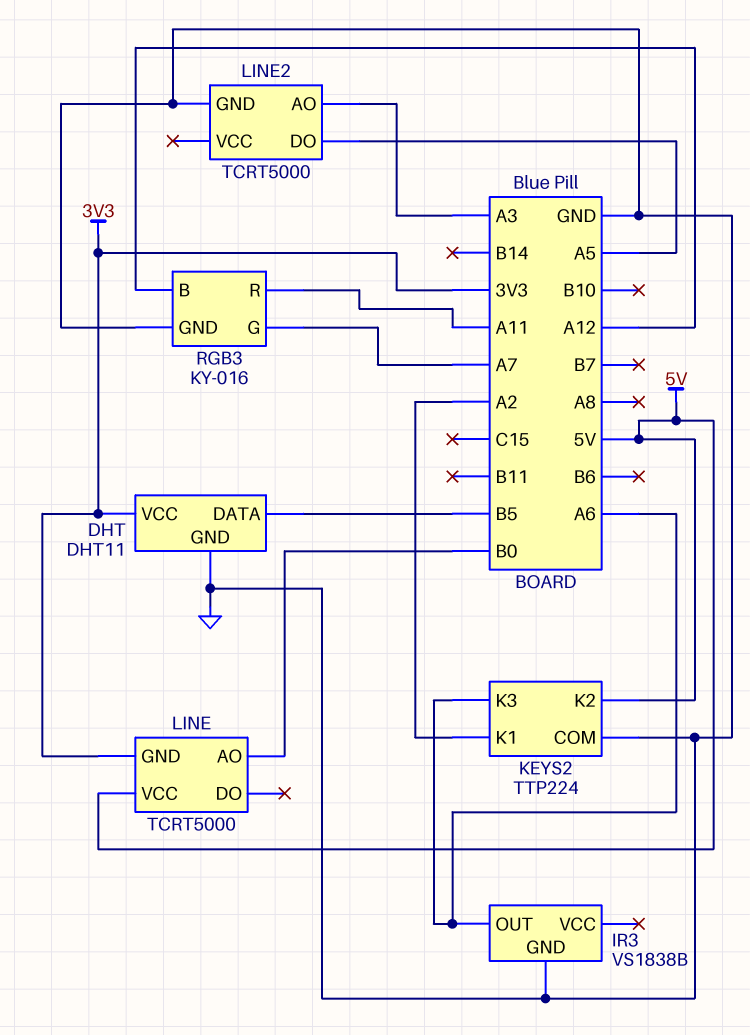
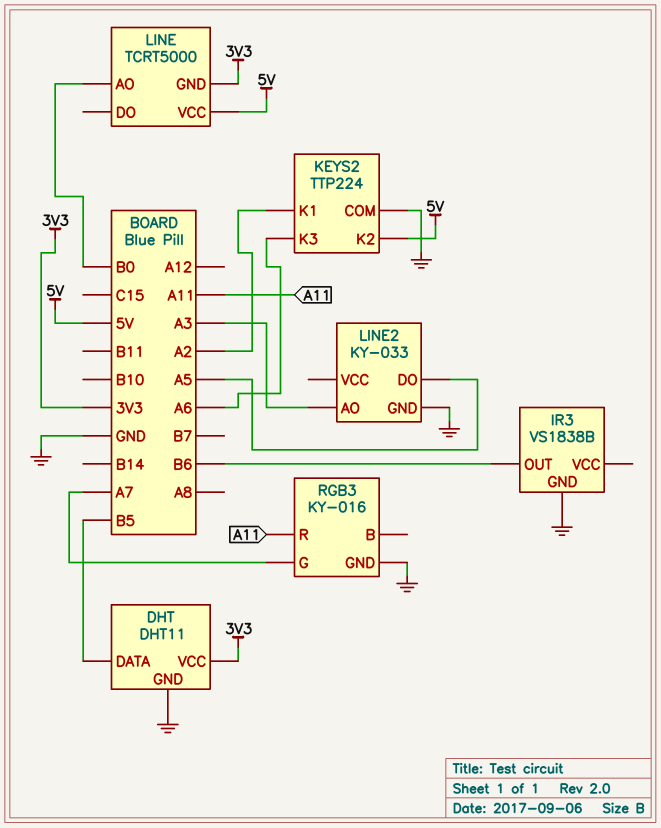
IR3 pin OUT: A6 -> B6
LINE2: TCRT5000 -> KY-033
RGB3 pin B: A12 -> none

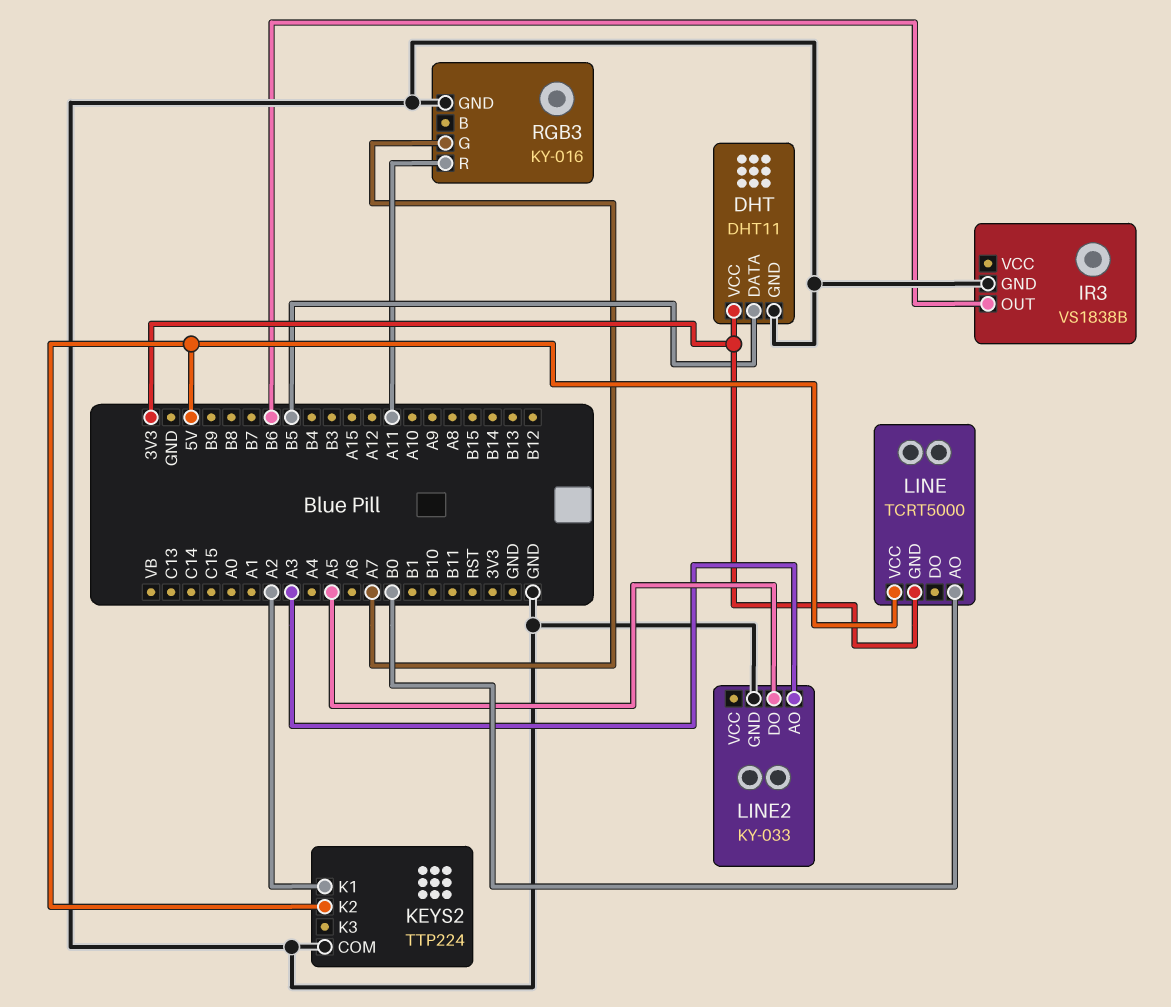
KEYS2 pin K3: A6 -> none

